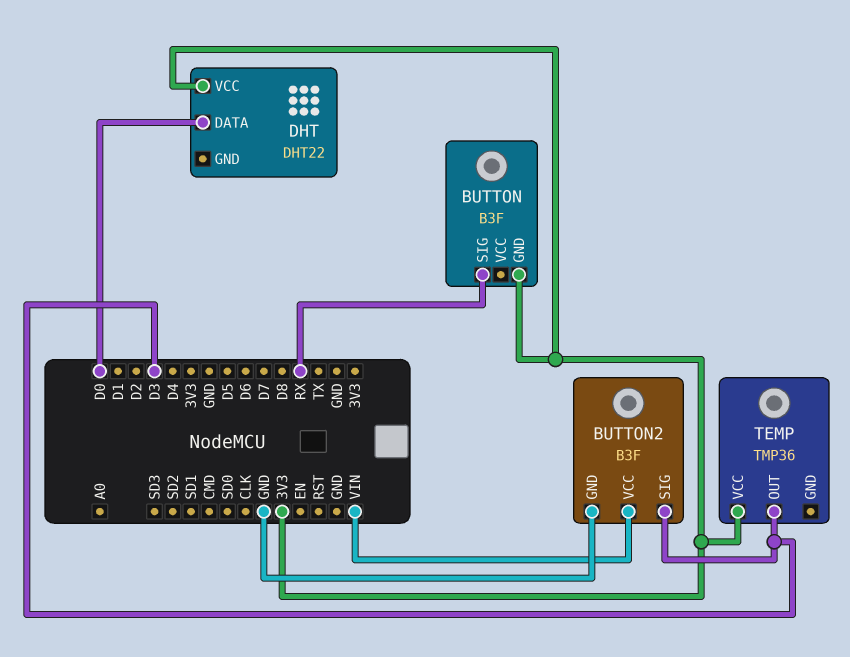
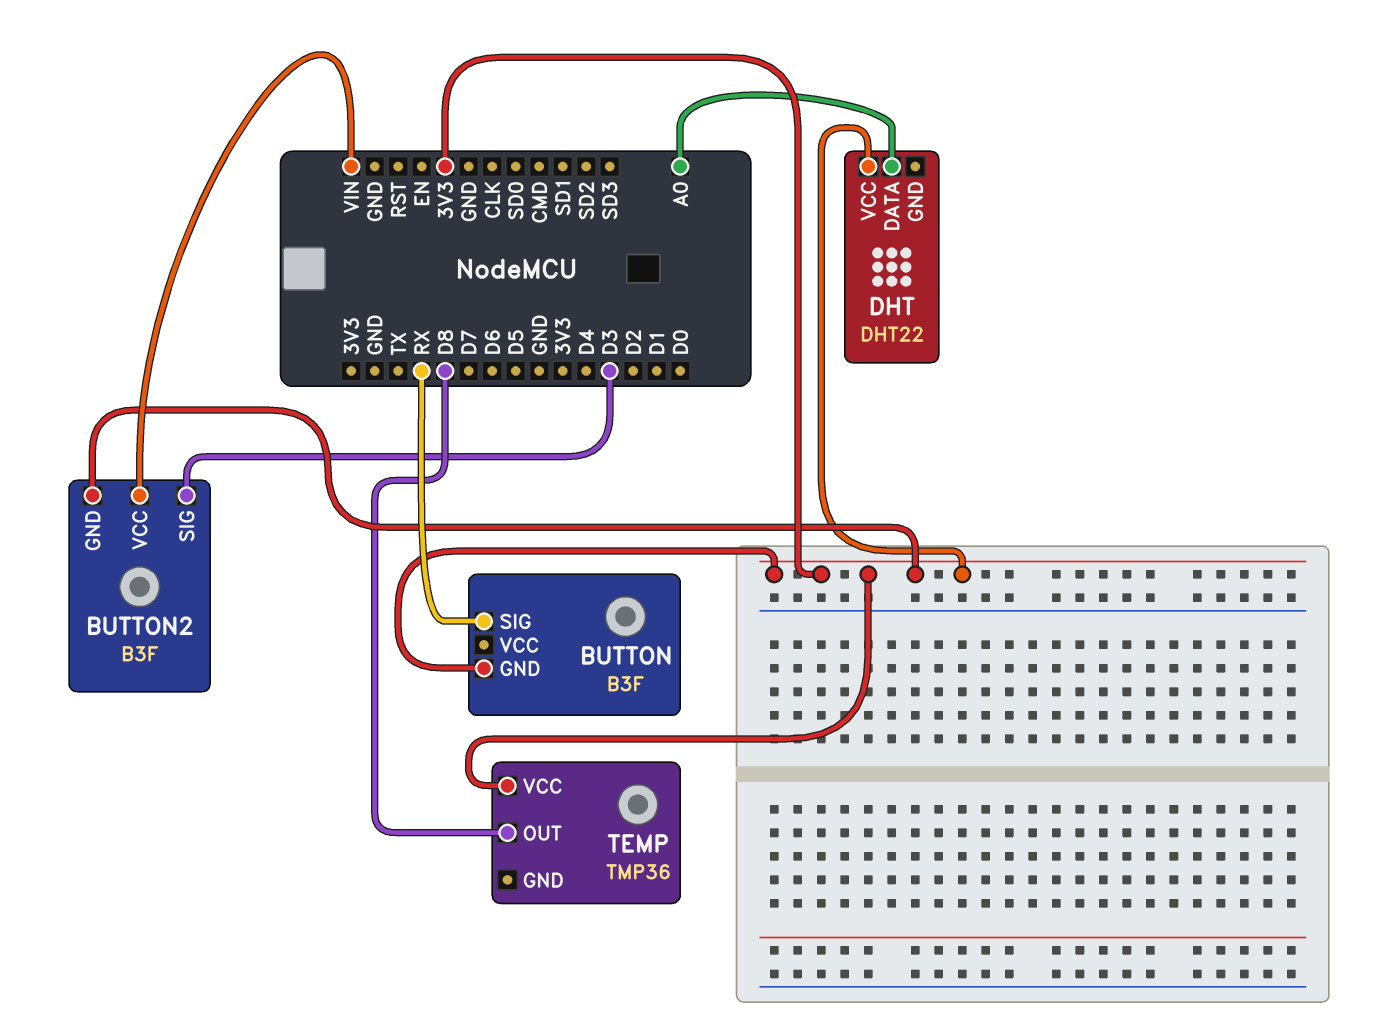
BUTTON2 pin GND: GND -> 3V3
DHT pin DATA: D0 -> A0
TEMP pin OUT: D3 -> D8

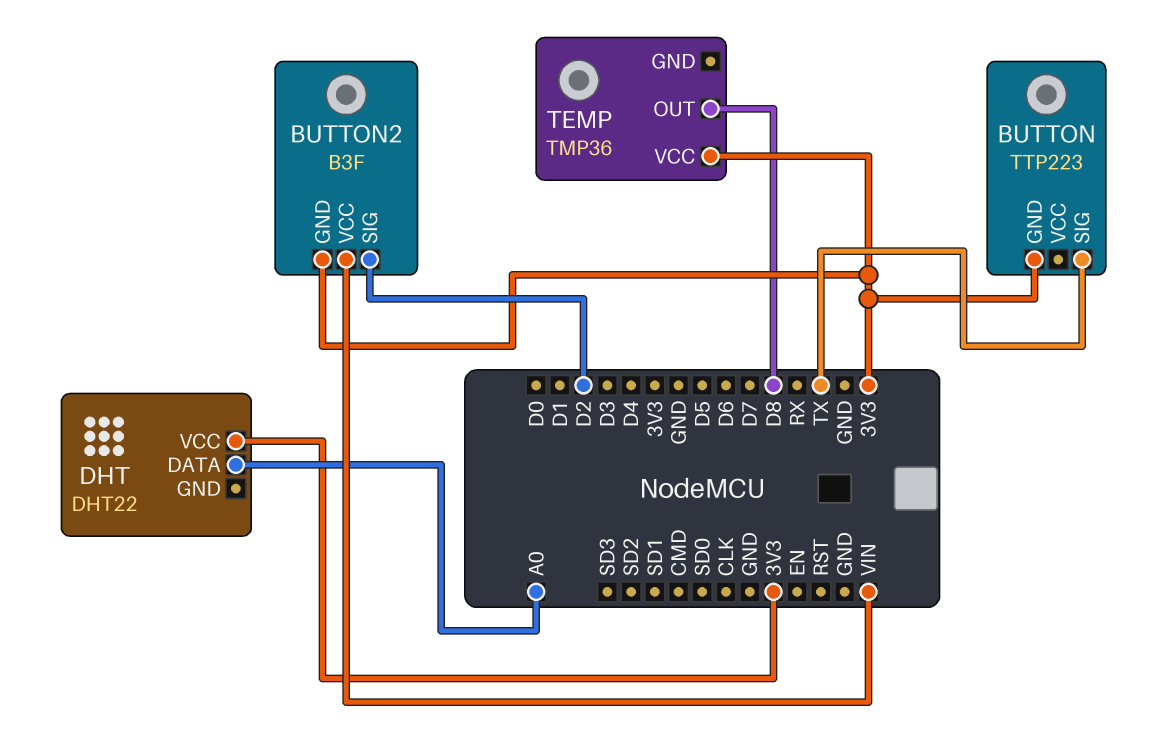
BUTTON: B3F -> TTP223
BUTTON pin SIG: RX -> TX
BUTTON2 pin SIG: D3 -> D2

